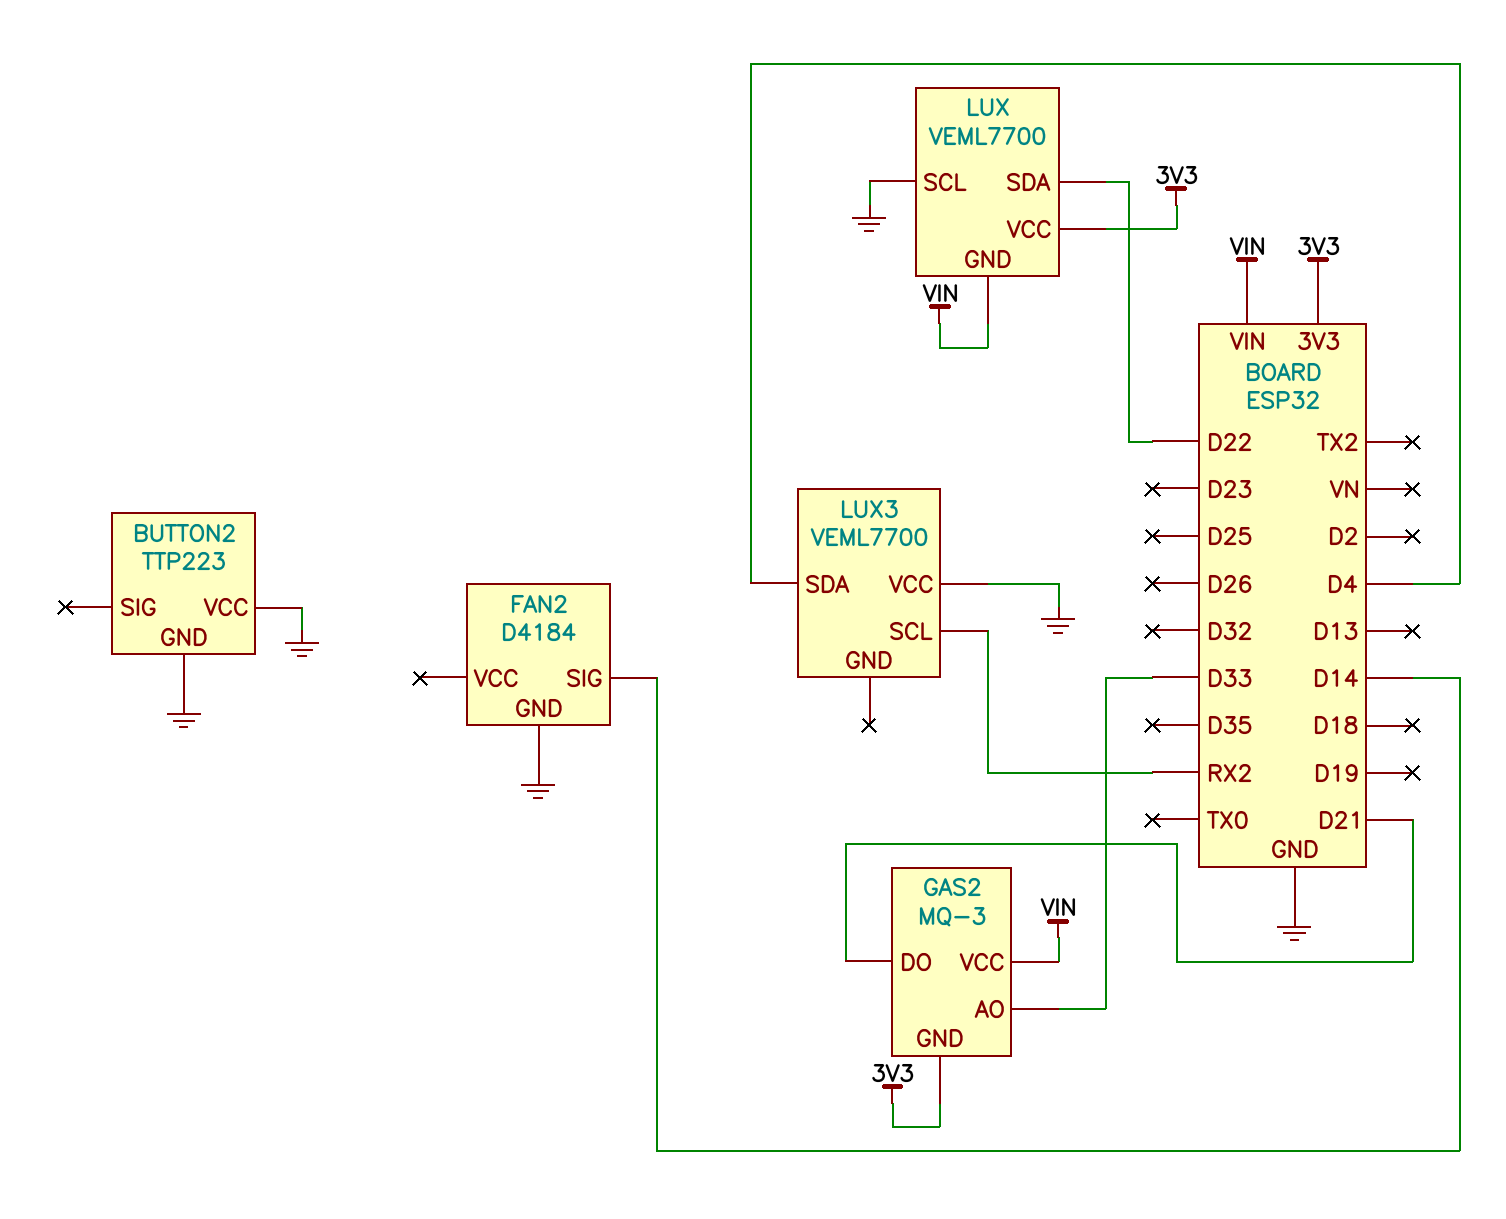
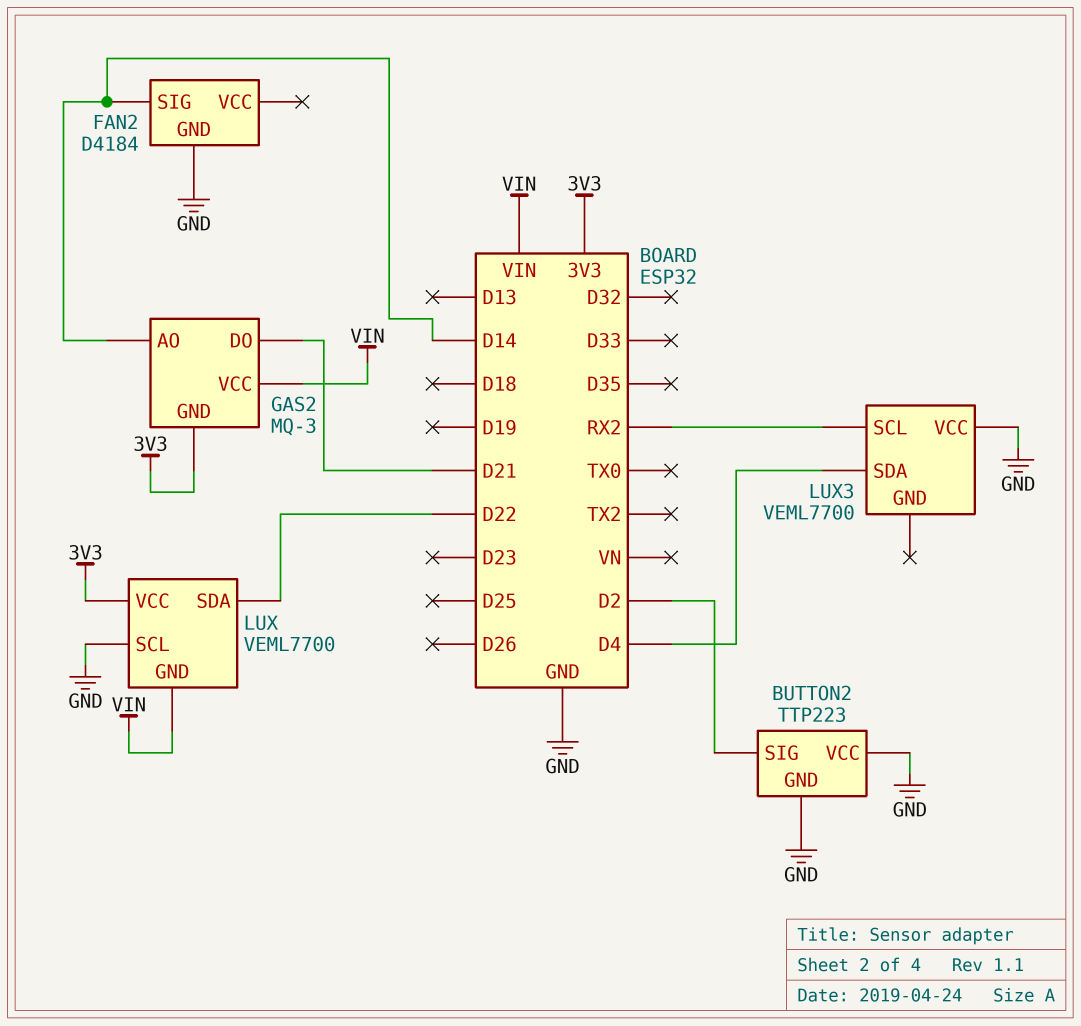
BUTTON2 pin SIG: none -> D2
GAS2 pin AO: D33 -> D14

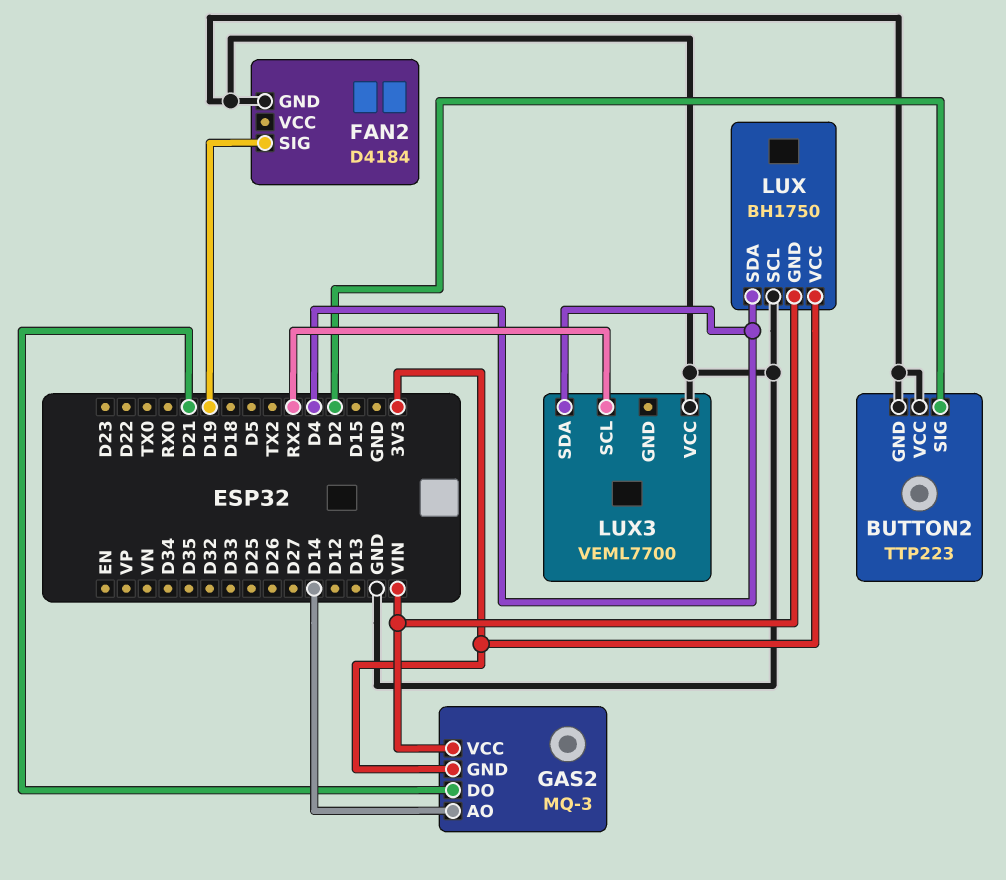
FAN2 pin SIG: D14 -> D19
LUX: VEML7700 -> BH1750
LUX pin SDA: D22 -> D4

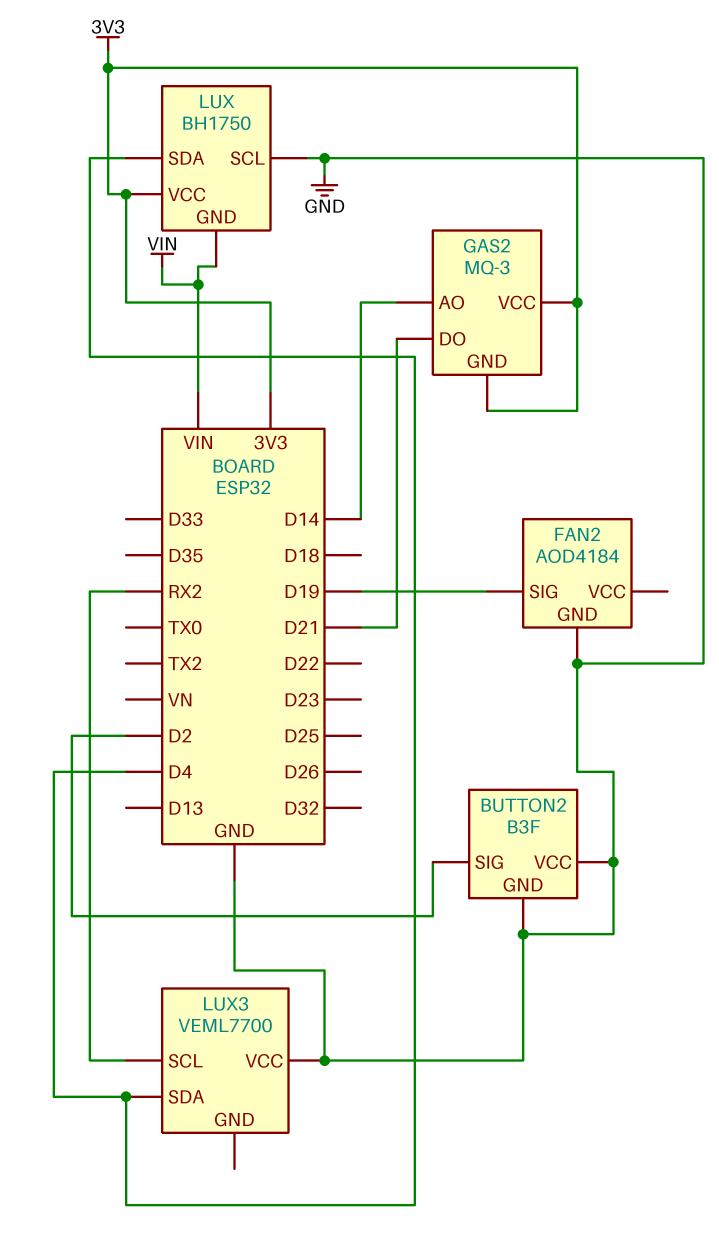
BUTTON2: TTP223 -> B3F
FAN2: D4184 -> AOD4184
GAS2 pin VCC: VIN -> 3V3

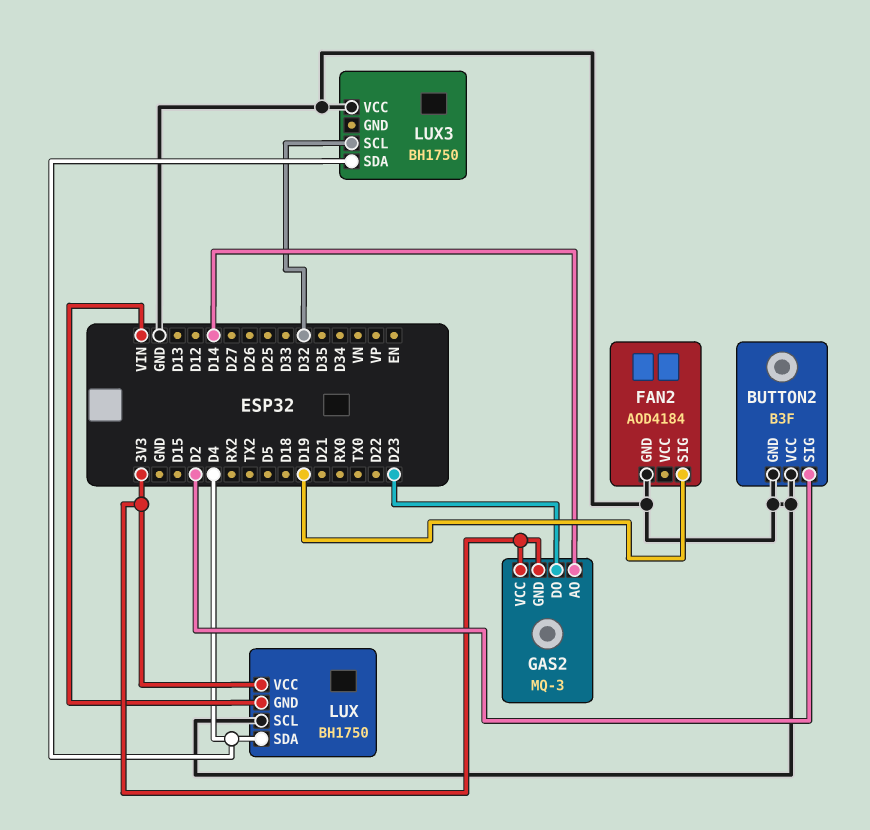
GAS2 pin DO: D21 -> D23
LUX3: VEML7700 -> BH1750
LUX3 pin SCL: RX2 -> D32

